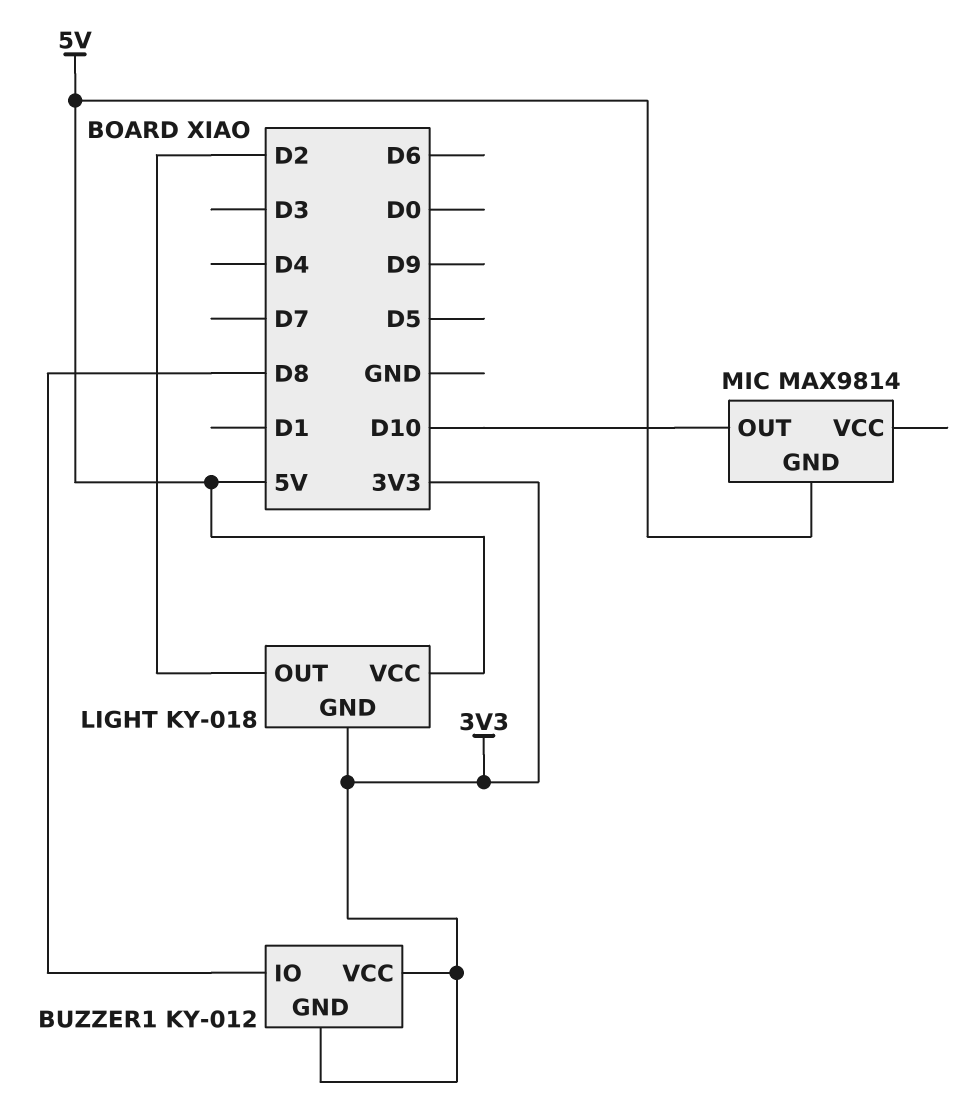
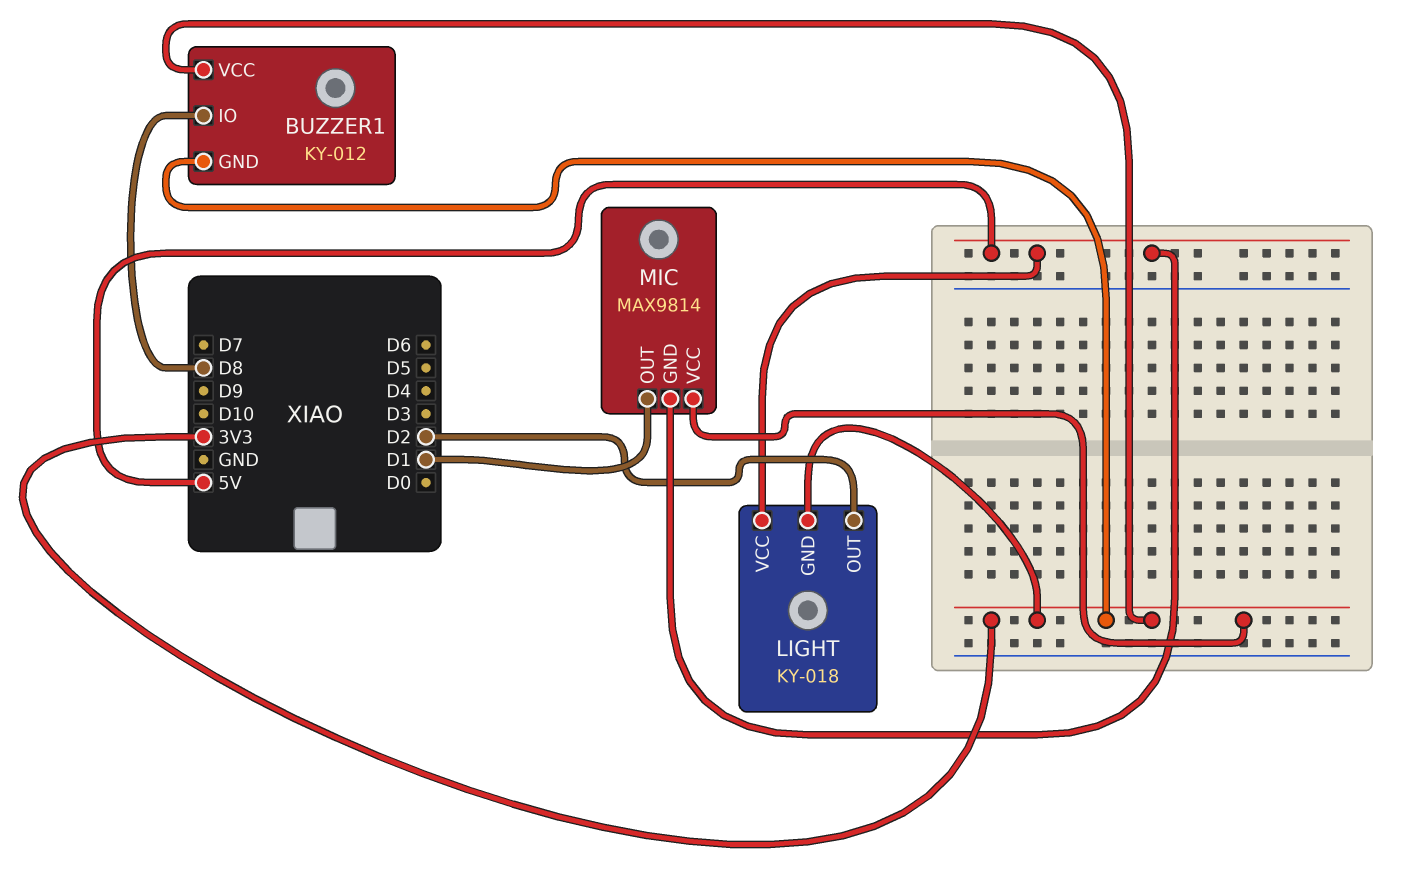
MIC pin OUT: D10 -> D1
MIC pin VCC: none -> 3V3

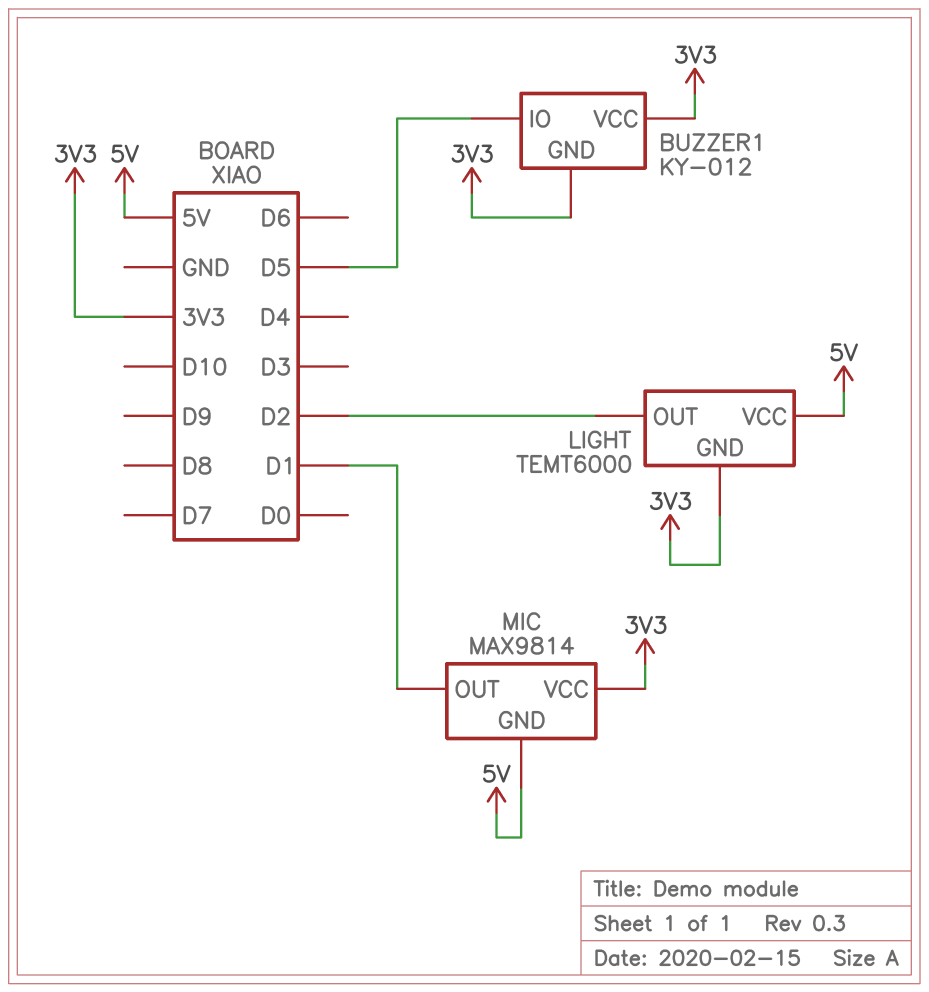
BUZZER1 pin IO: D8 -> D5
LIGHT: KY-018 -> TEMT6000

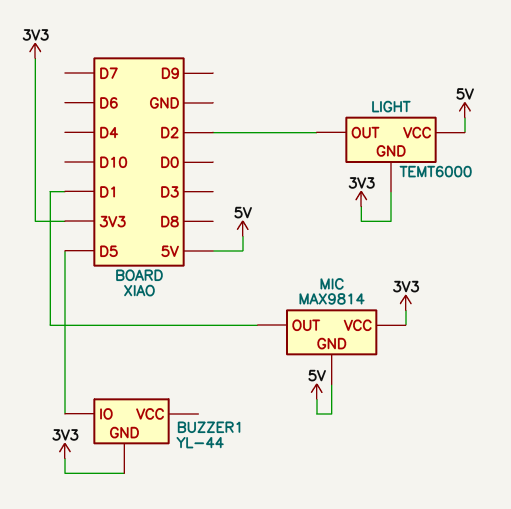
BUZZER1: KY-012 -> YL-44
BUZZER1 pin VCC: 3V3 -> none

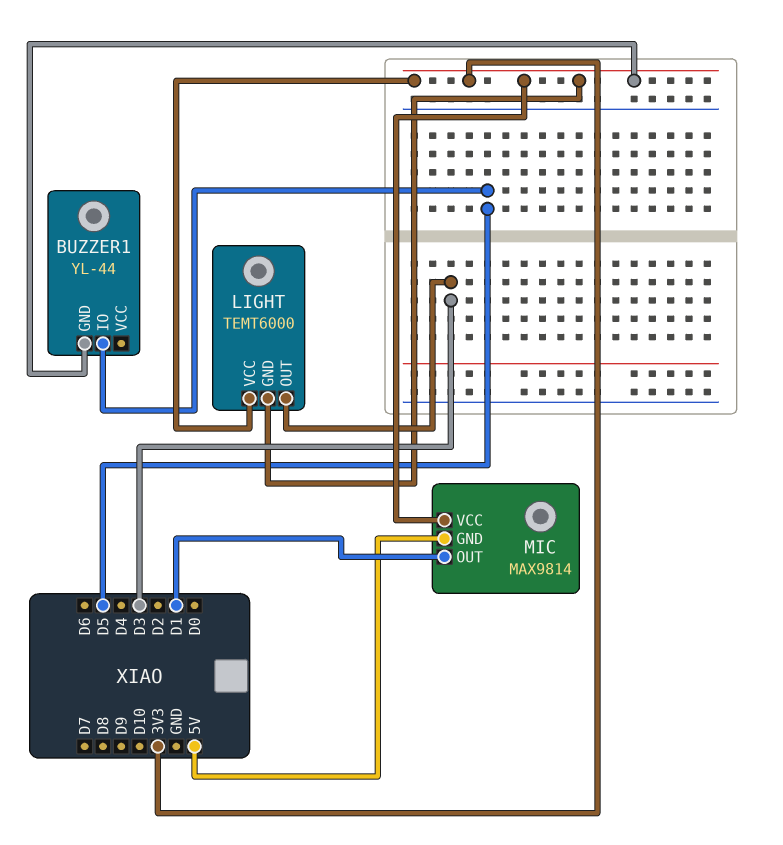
LIGHT pin OUT: D2 -> D3
LIGHT pin VCC: 5V -> 3V3

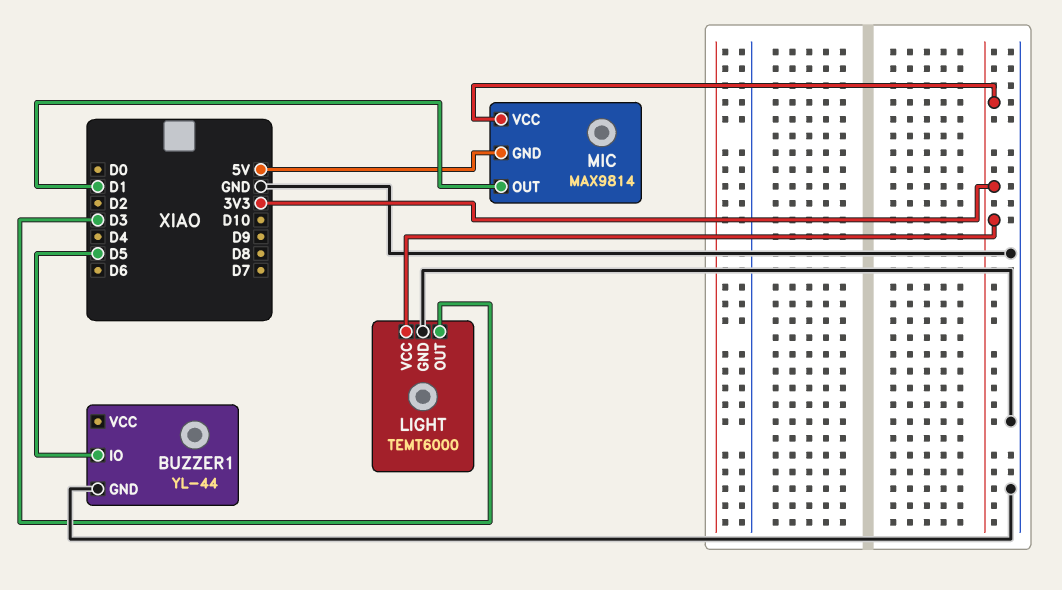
BUZZER1 pin GND: 3V3 -> GND
LIGHT pin GND: 3V3 -> GND

